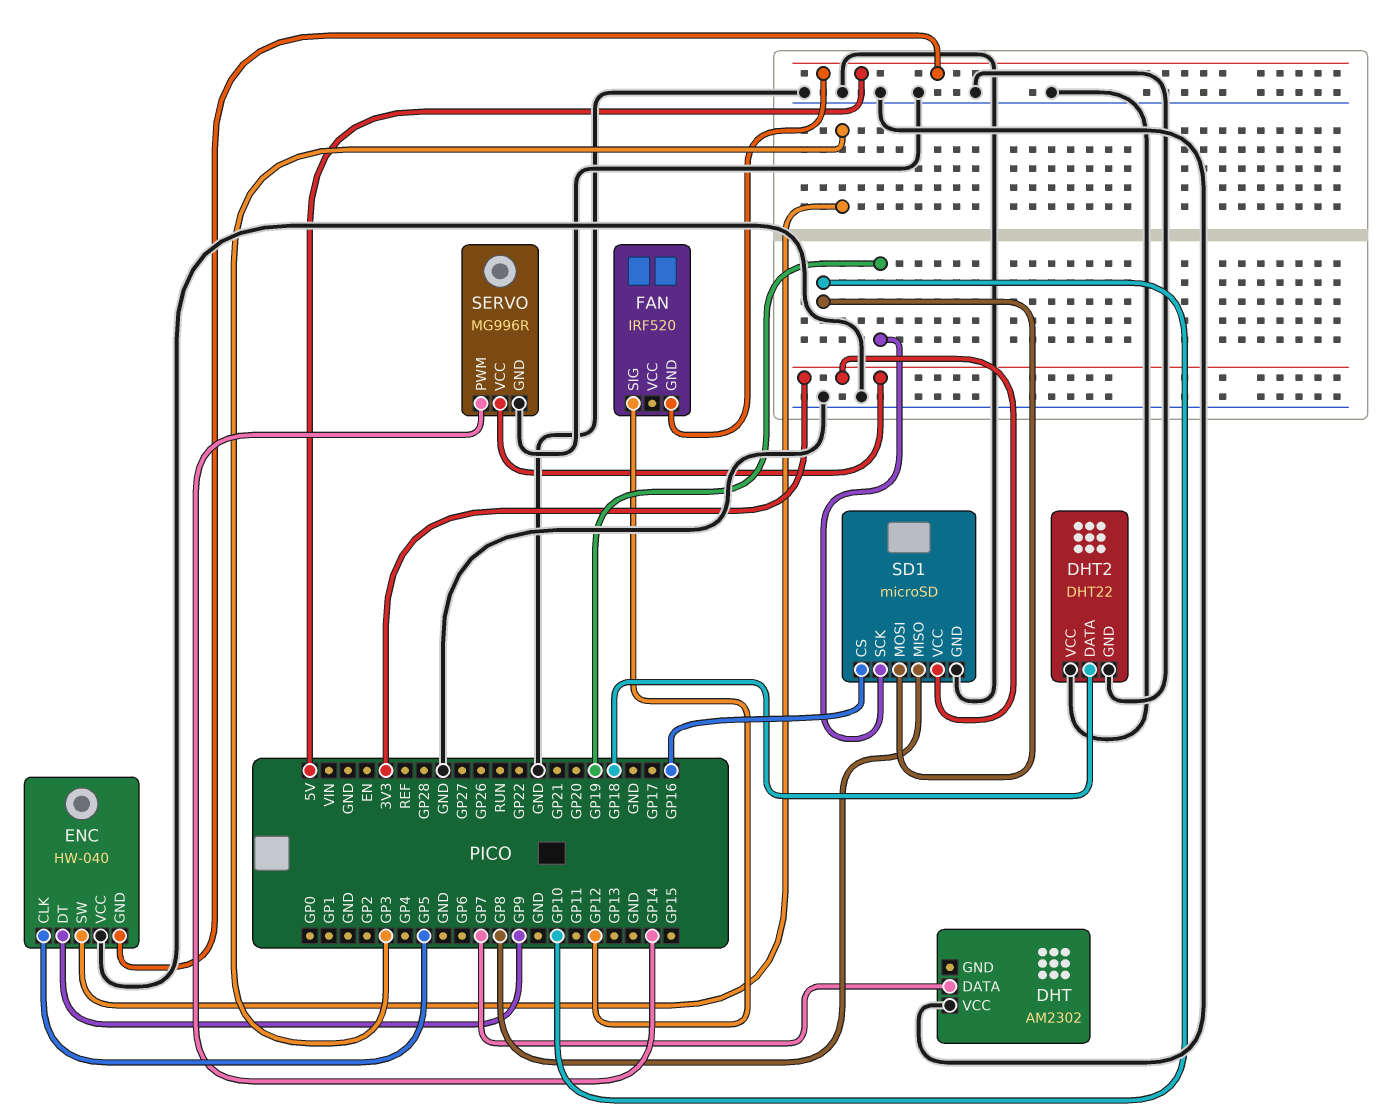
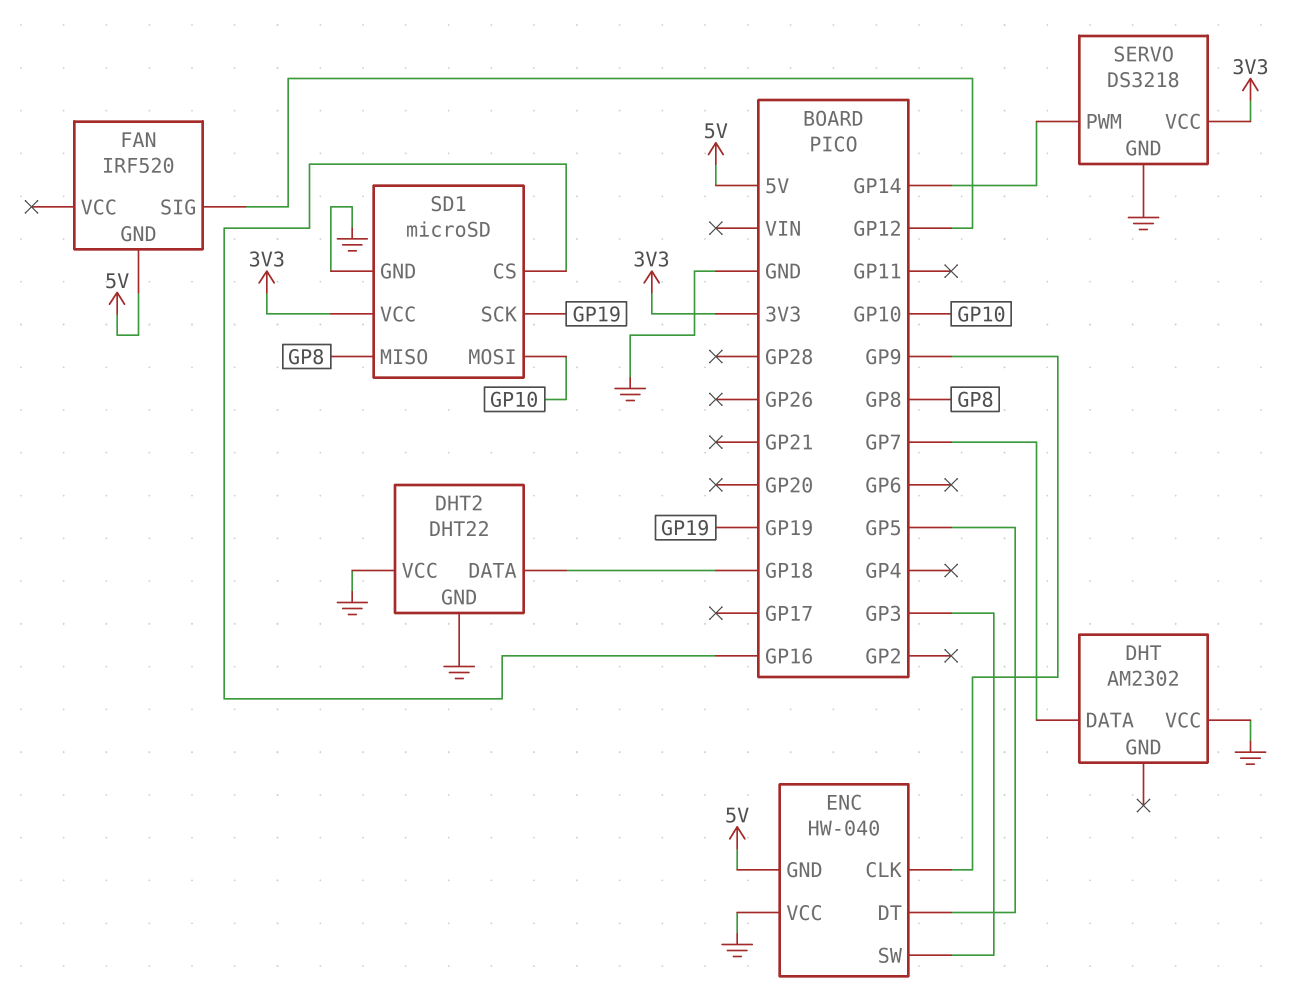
ENC pin CLK: GP5 -> GP9
ENC pin DT: GP9 -> GP5
SERVO: MG996R -> DS3218

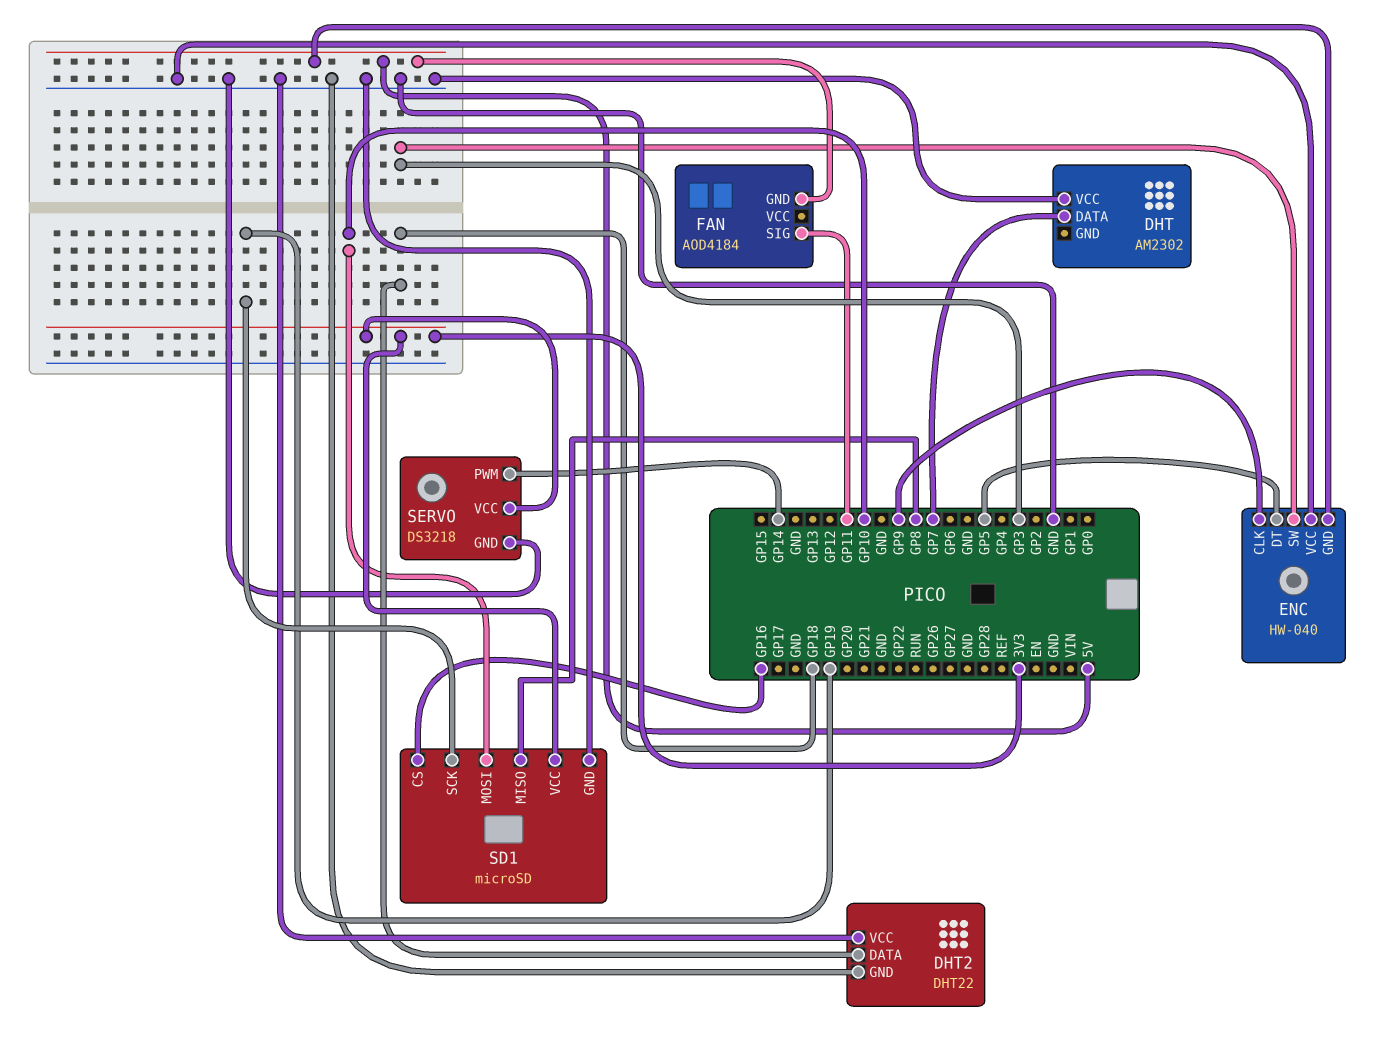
FAN: IRF520 -> AOD4184
FAN pin SIG: GP12 -> GP11

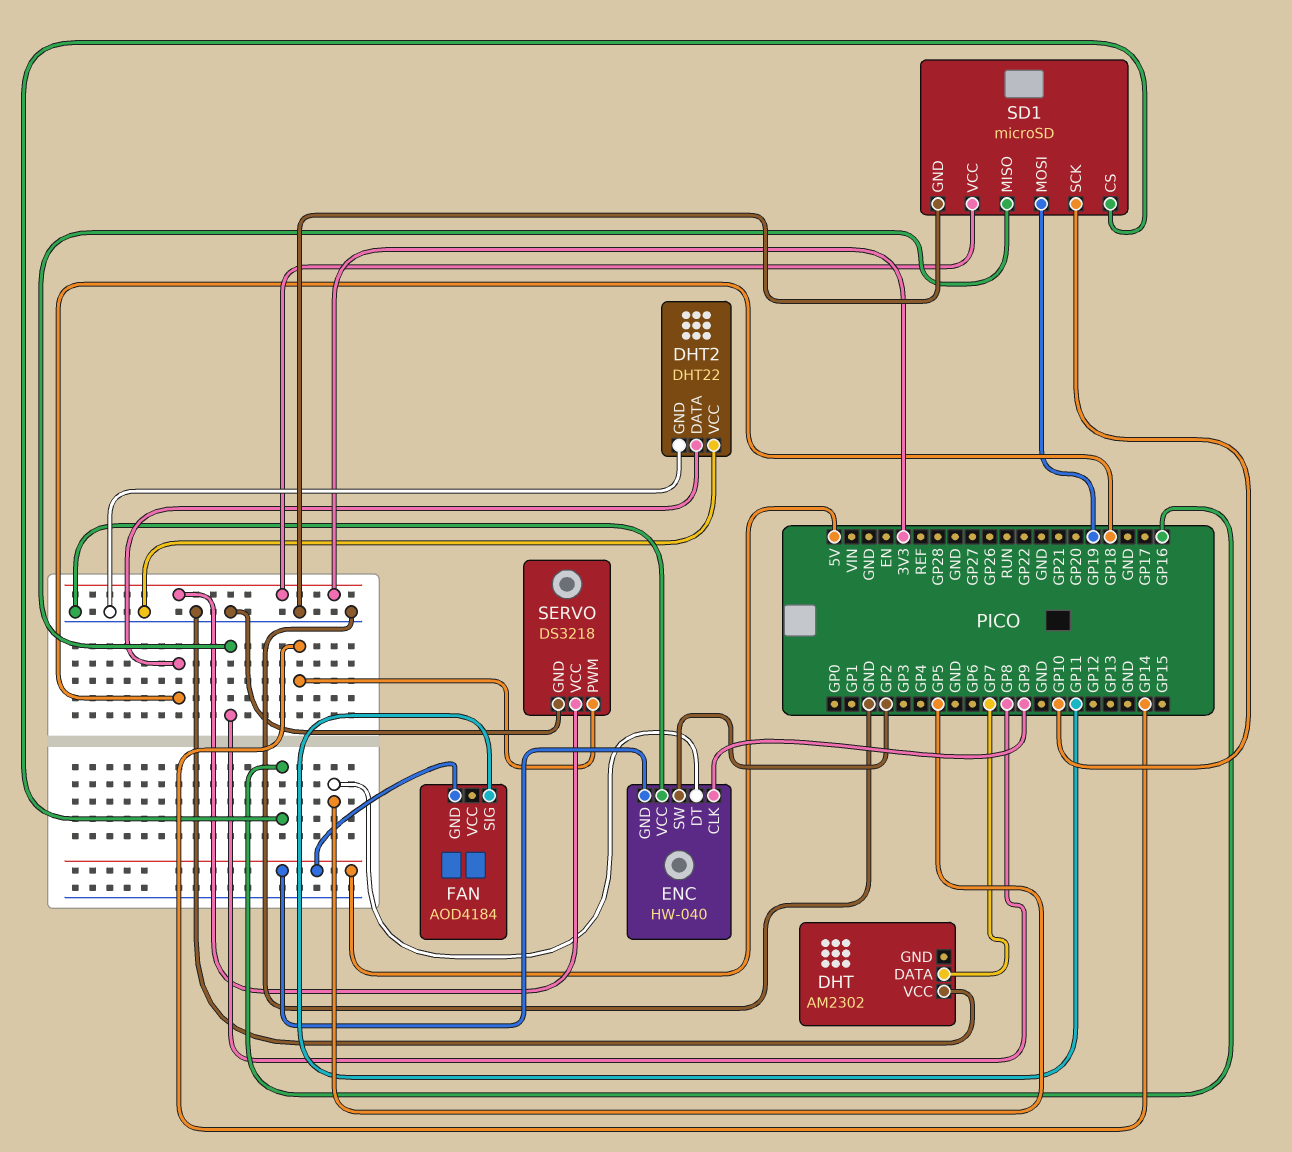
ENC pin SW: GP3 -> GP2
SD1 pin MOSI: GP10 -> GP19
SD1 pin SCK: GP19 -> GP10

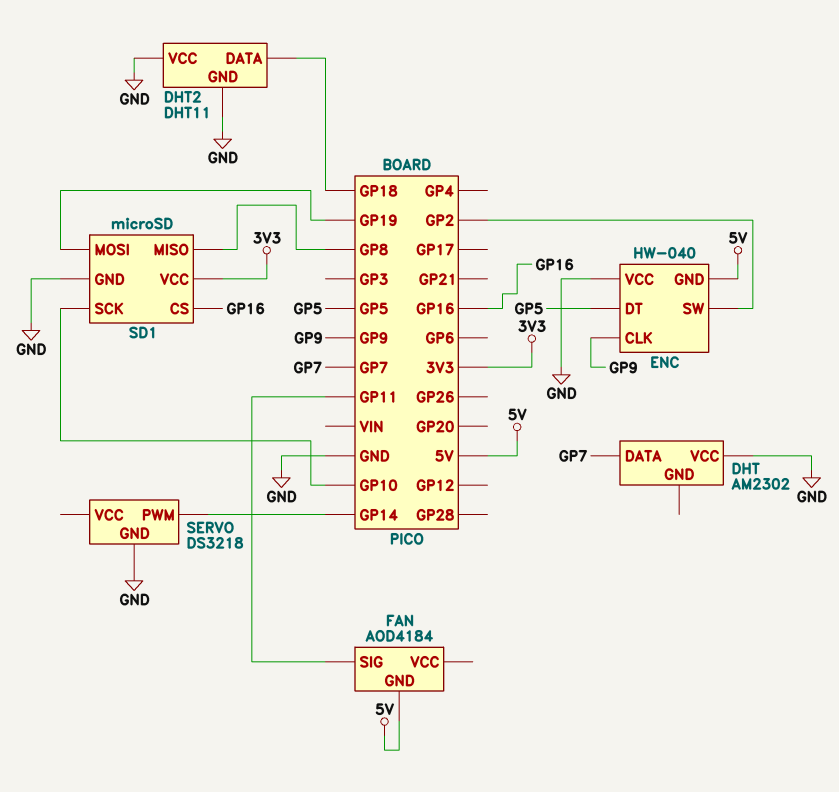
DHT2: DHT22 -> DHT11
SERVO pin VCC: 3V3 -> none

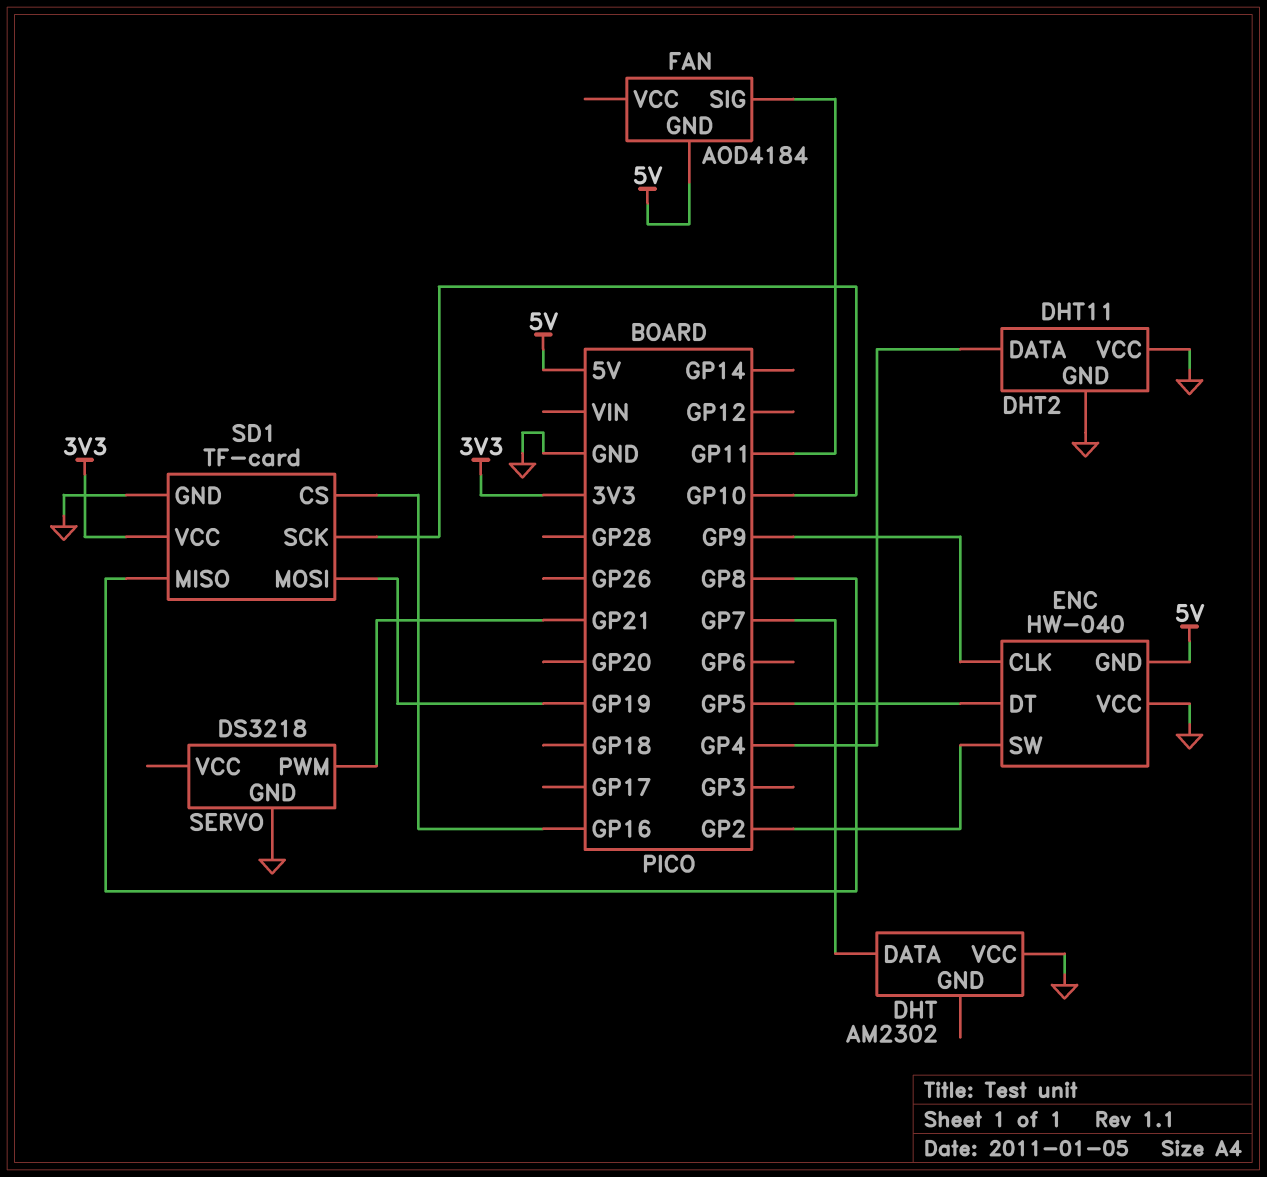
DHT2 pin DATA: GP18 -> GP4
SD1: microSD -> TF-card
SERVO pin PWM: GP14 -> GP21

